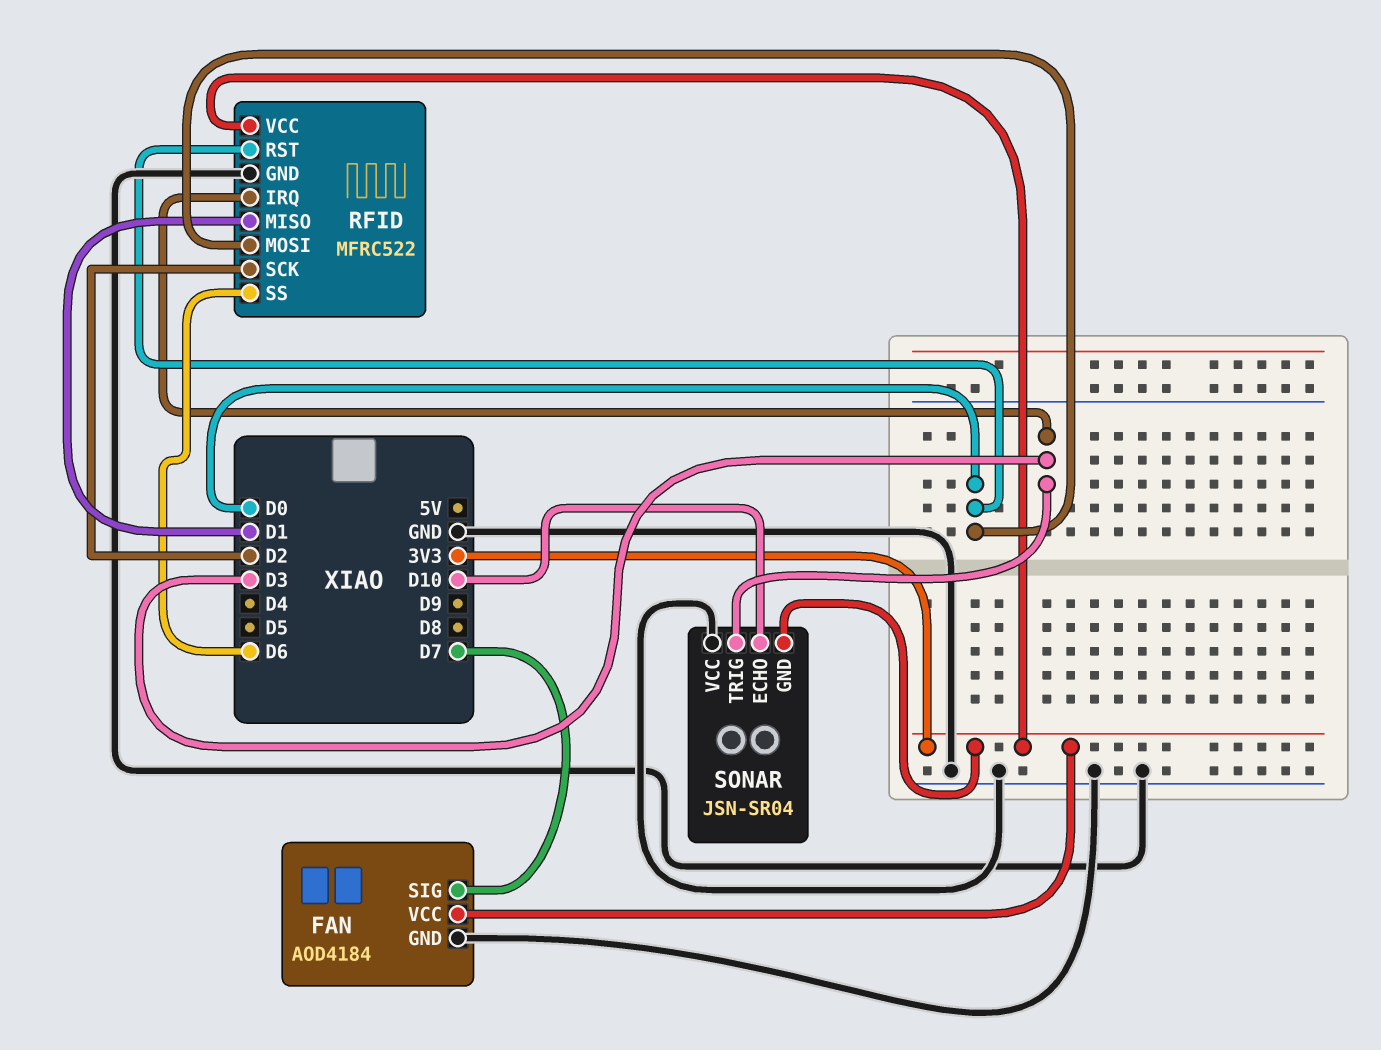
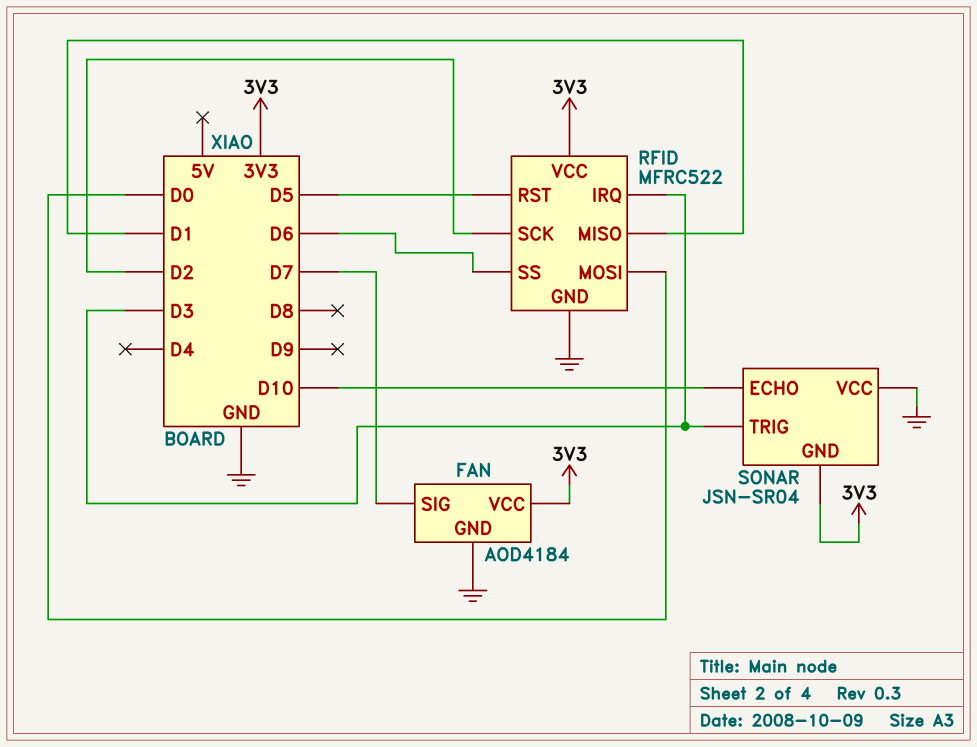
RFID pin RST: D0 -> D5

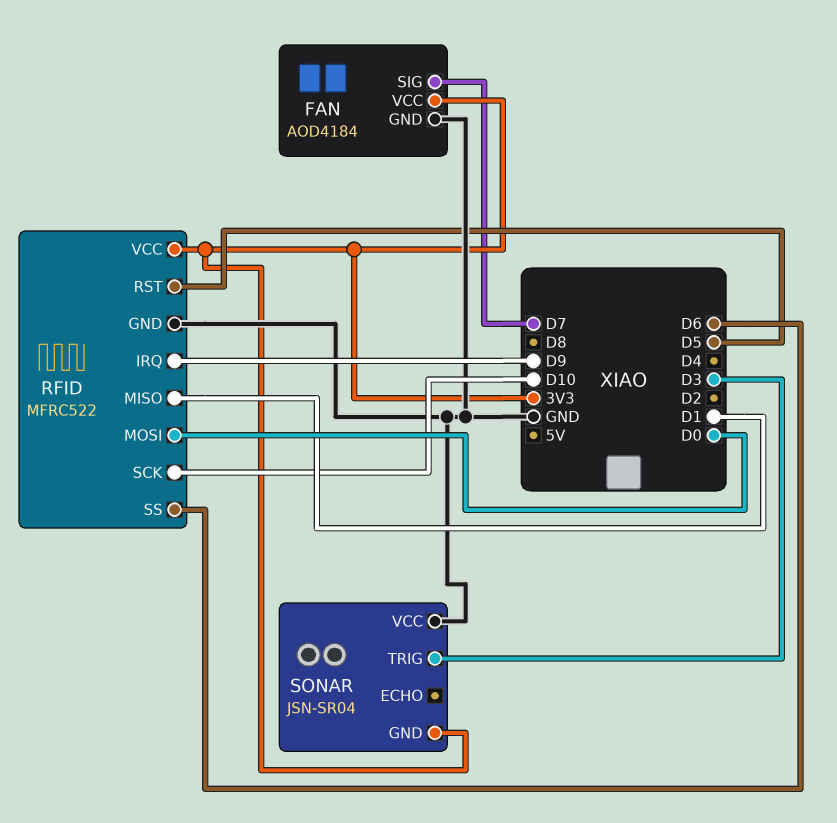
RFID pin IRQ: D3 -> D9
RFID pin SCK: D2 -> D10
SONAR pin ECHO: D10 -> none

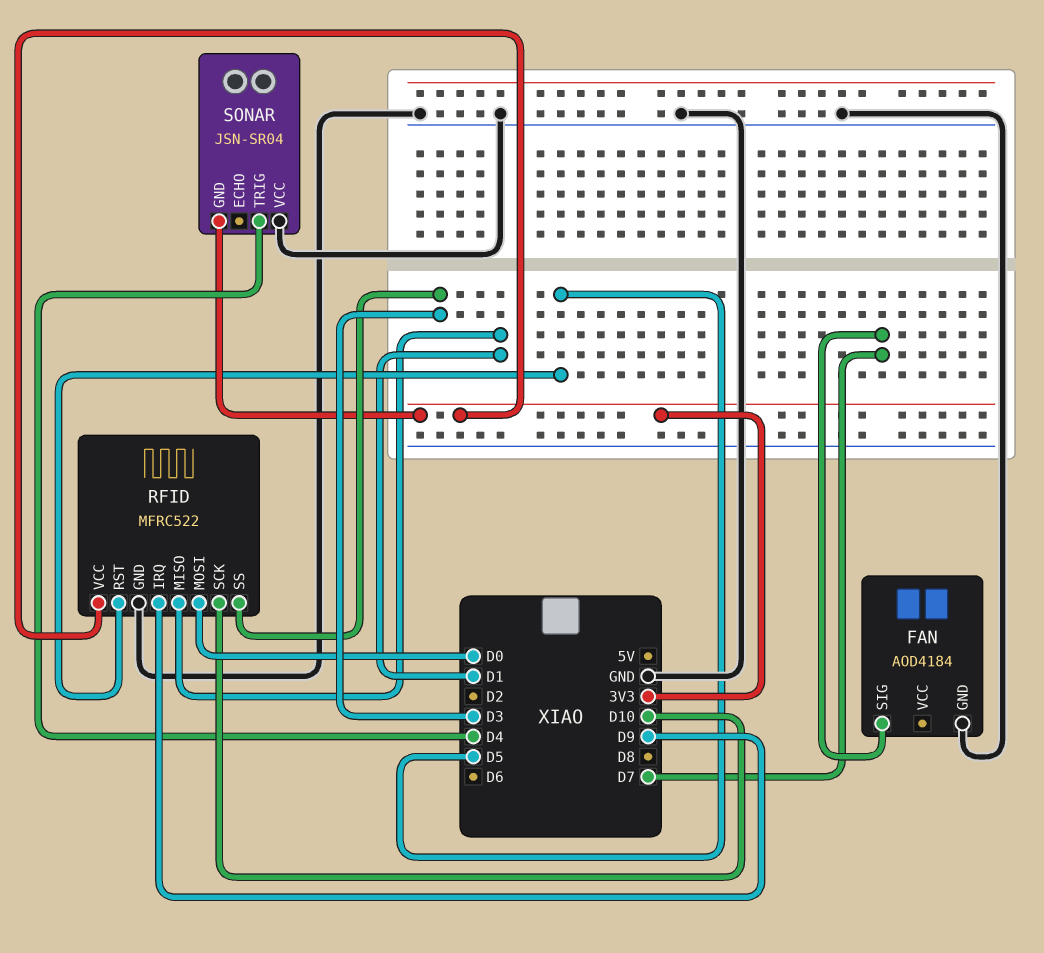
FAN pin VCC: 3V3 -> none
RFID pin SS: D6 -> D3
SONAR pin TRIG: D3 -> D4

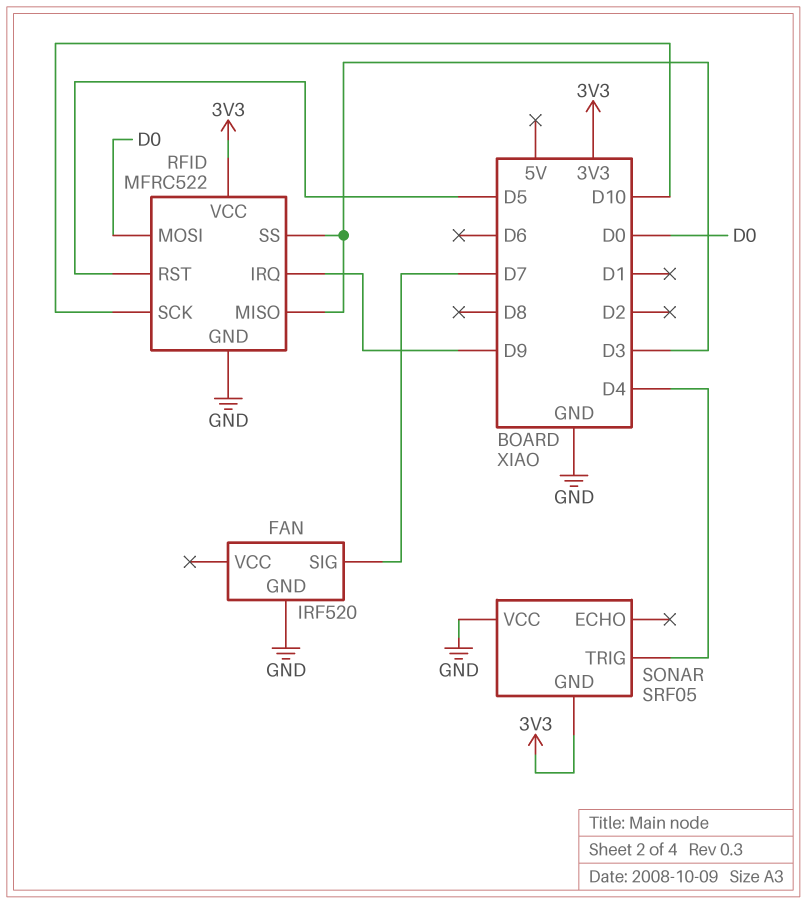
FAN: AOD4184 -> IRF520
RFID pin MISO: D1 -> D3
SONAR: JSN-SR04 -> SRF05

